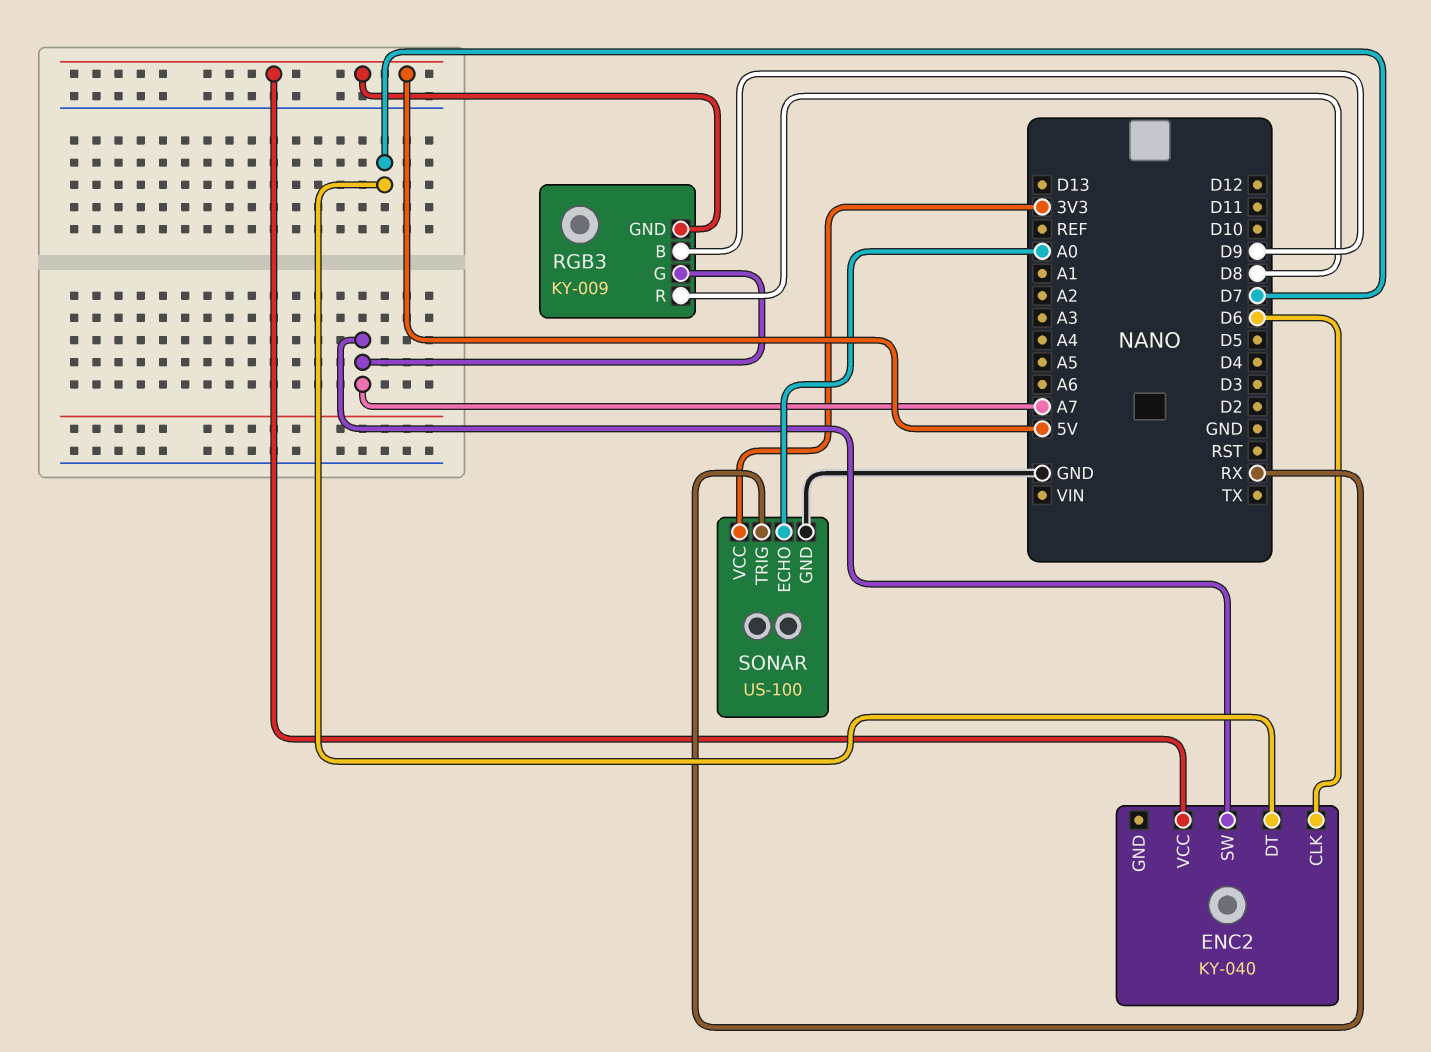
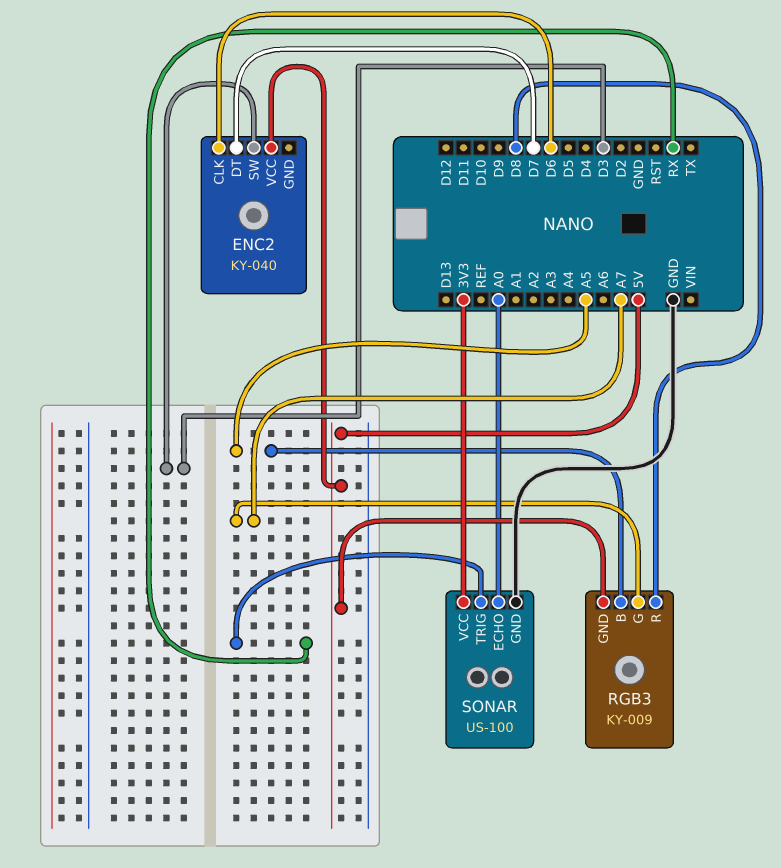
ENC2 pin SW: A7 -> D3
RGB3 pin B: D9 -> A5

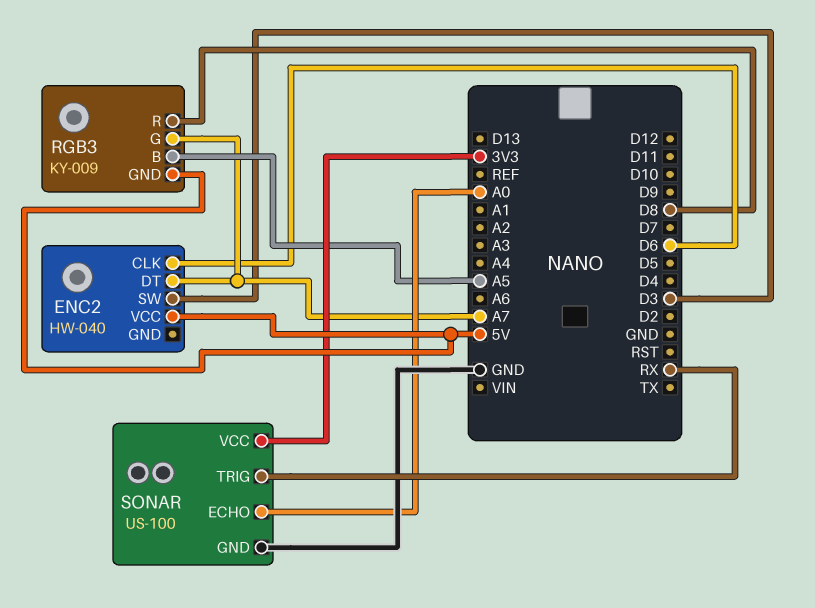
ENC2: KY-040 -> HW-040
ENC2 pin DT: D7 -> A7

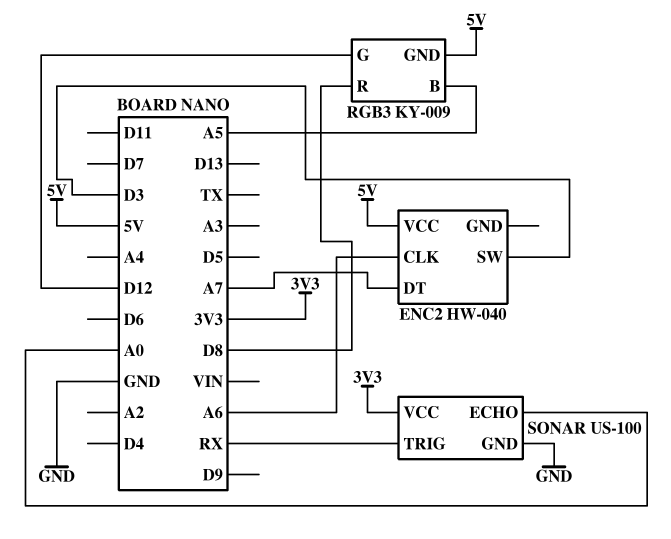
ENC2 pin CLK: D6 -> A6
RGB3 pin G: A7 -> D12

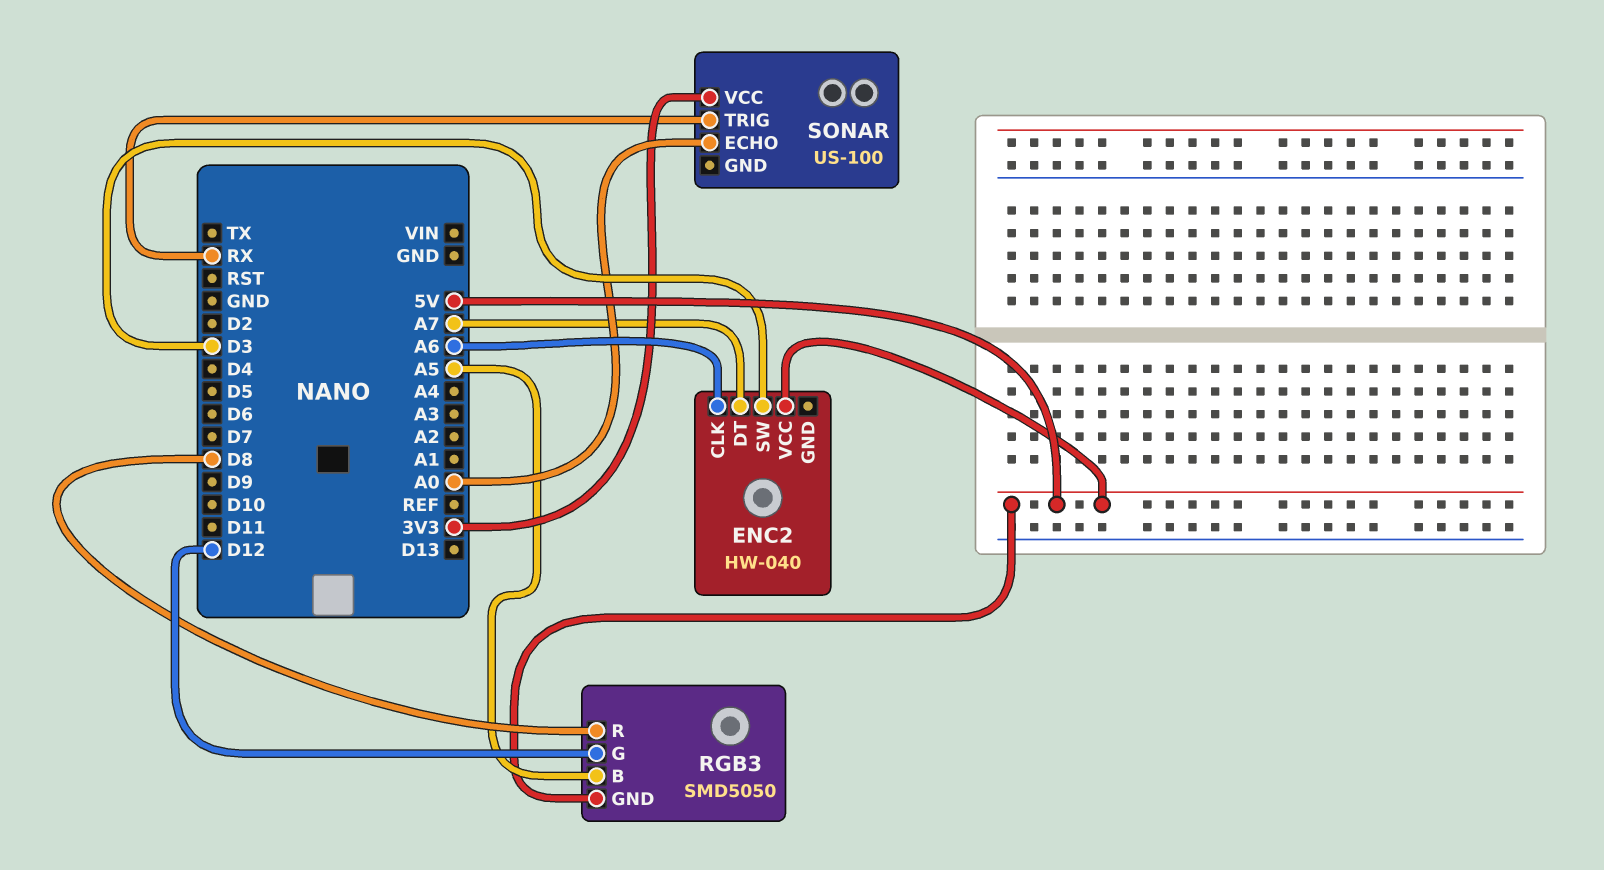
RGB3: KY-009 -> SMD5050
SONAR pin GND: GND -> none

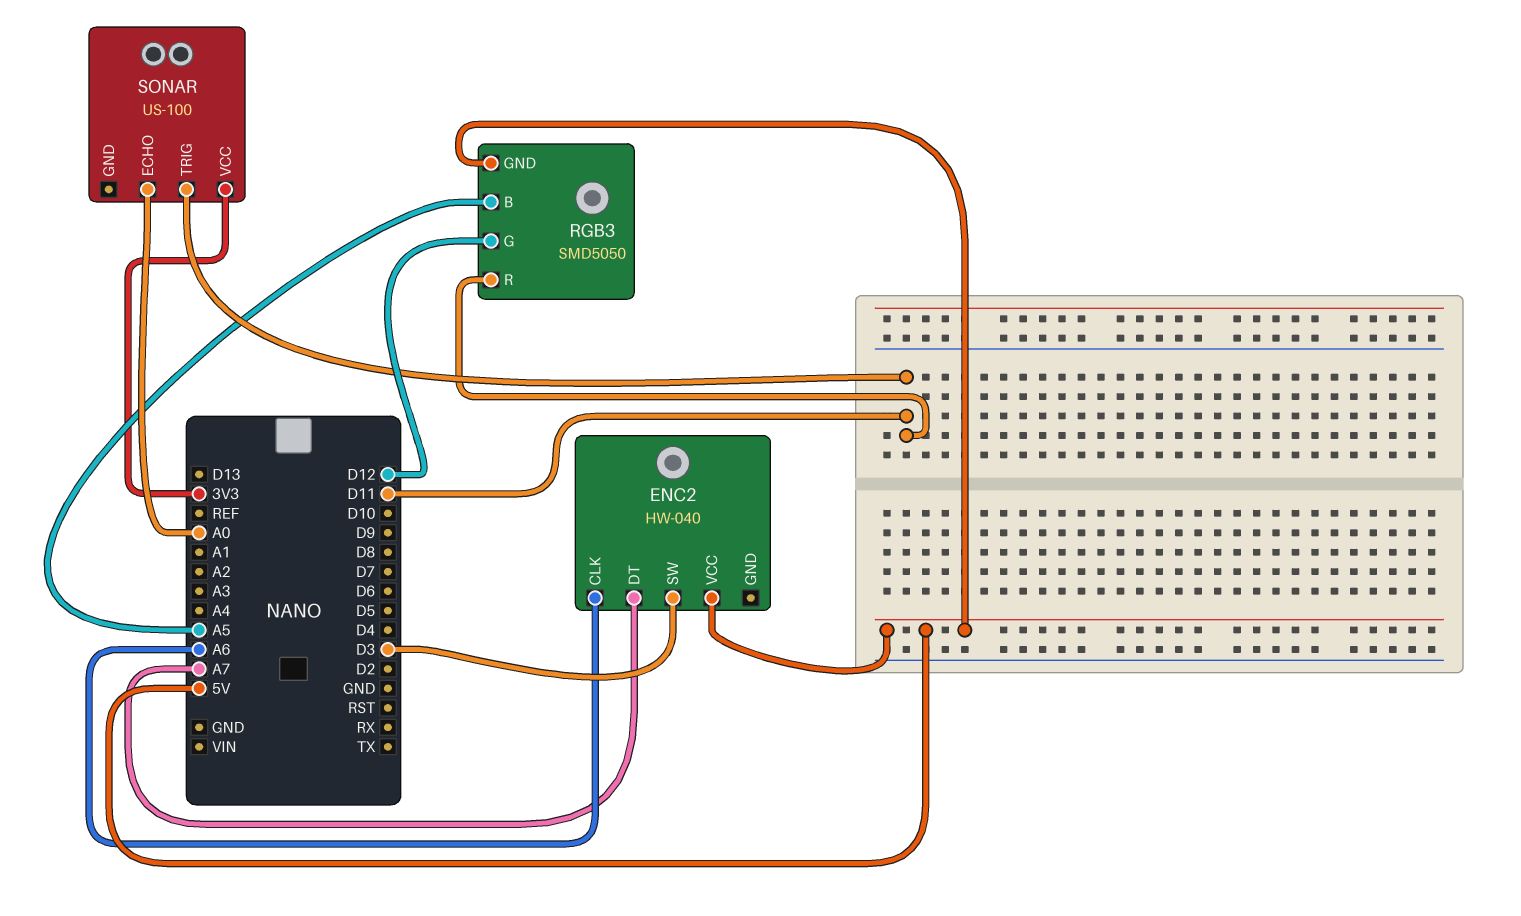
RGB3 pin R: D8 -> D11
SONAR pin TRIG: RX -> D11

